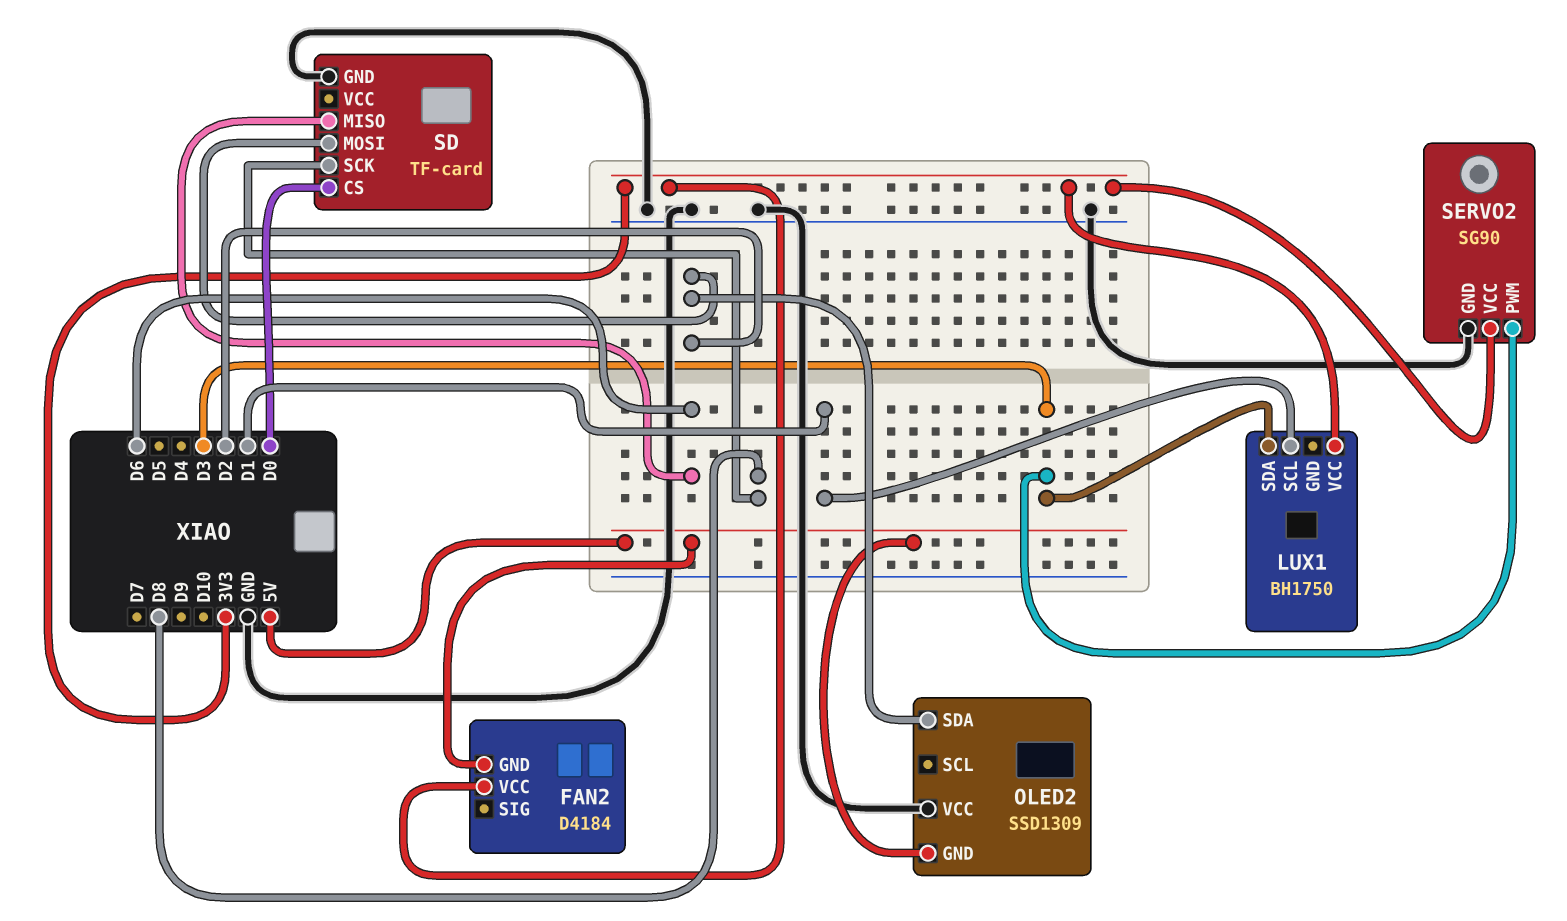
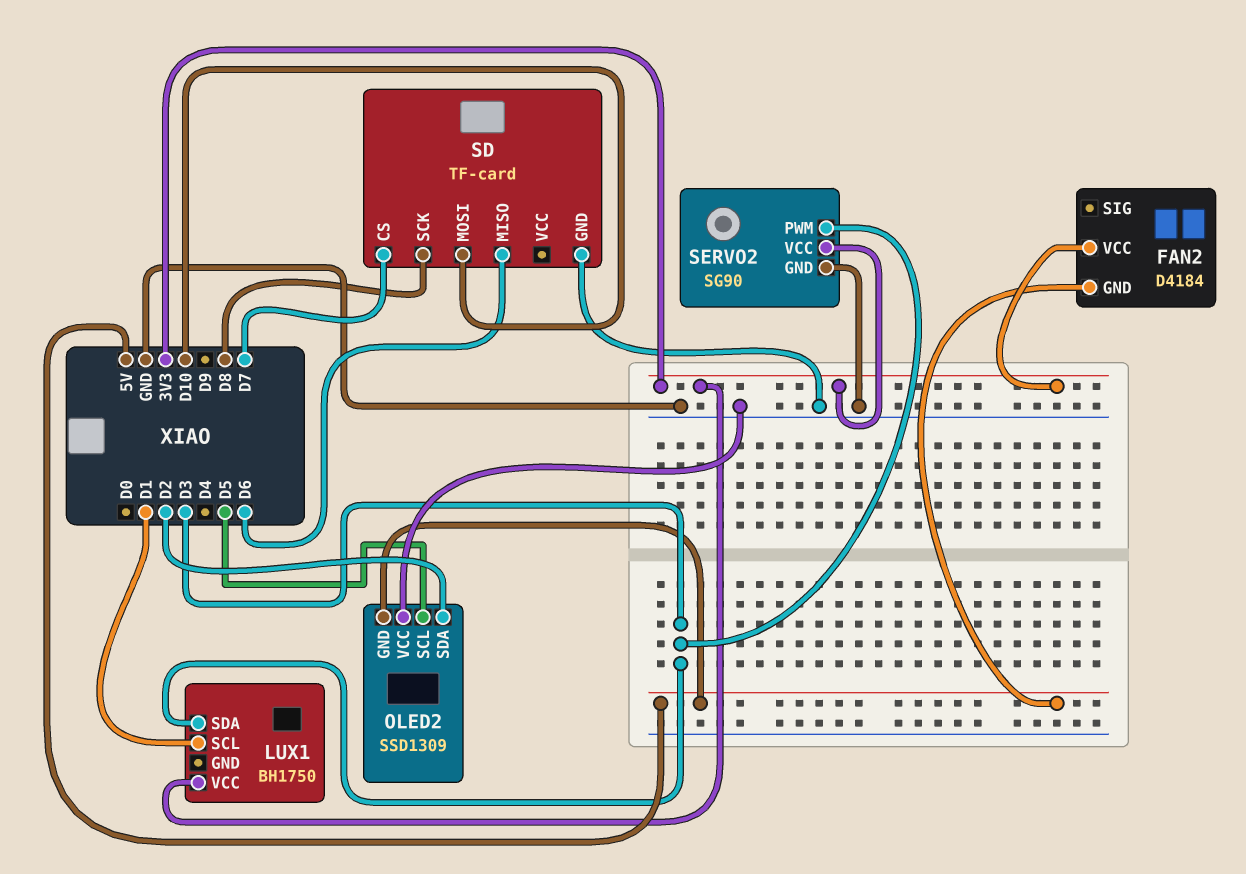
OLED2 pin SCL: none -> D5
SD pin CS: D0 -> D7
SD pin MOSI: D2 -> D10

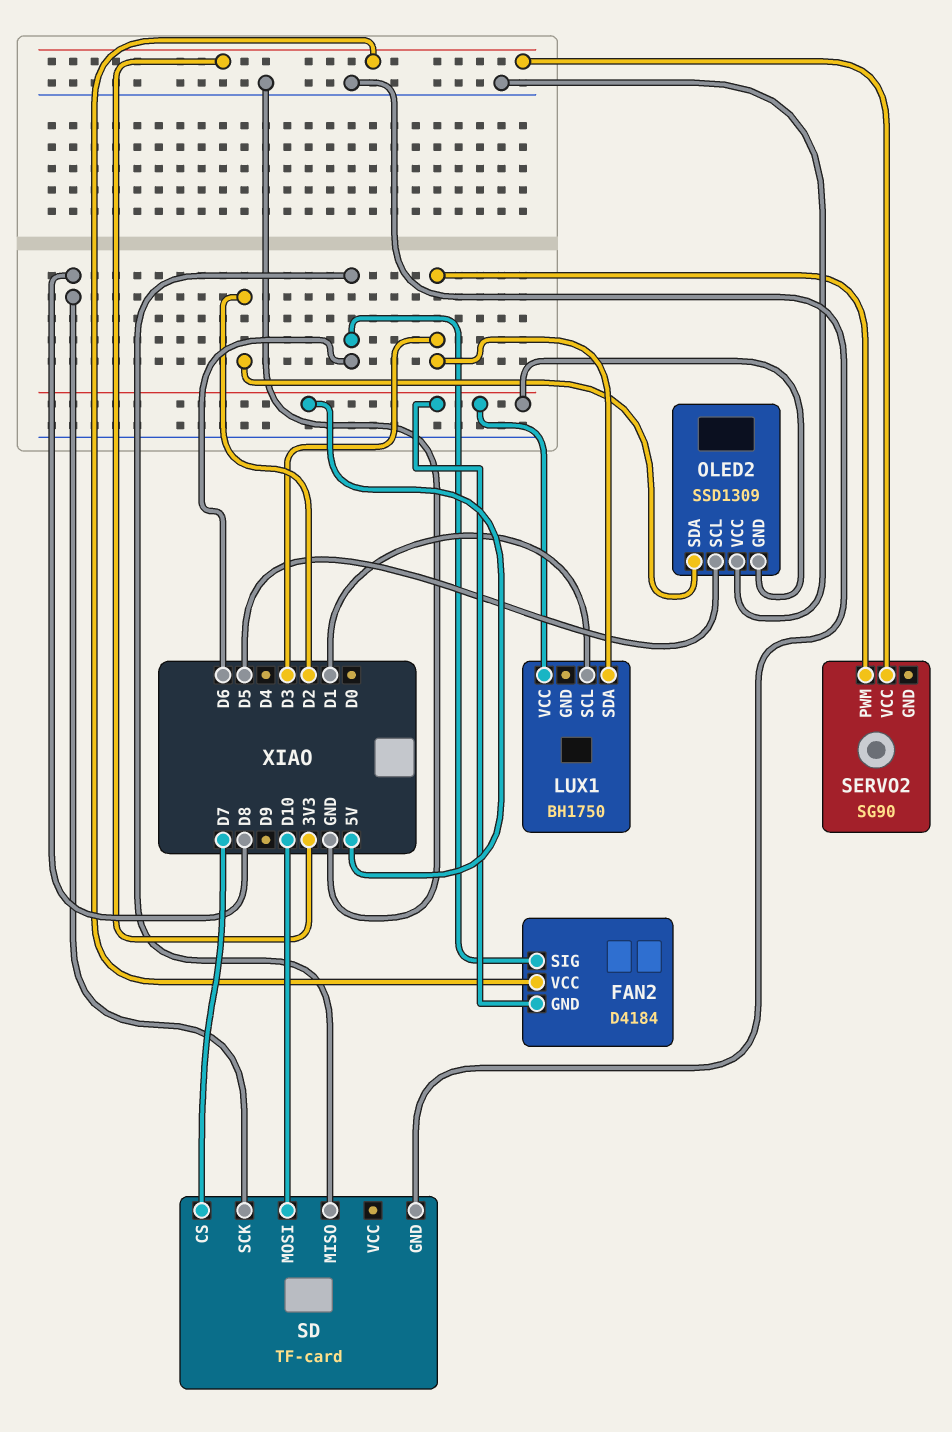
FAN2 pin SIG: none -> D6
LUX1 pin VCC: 3V3 -> 5V
SERVO2 pin GND: GND -> none

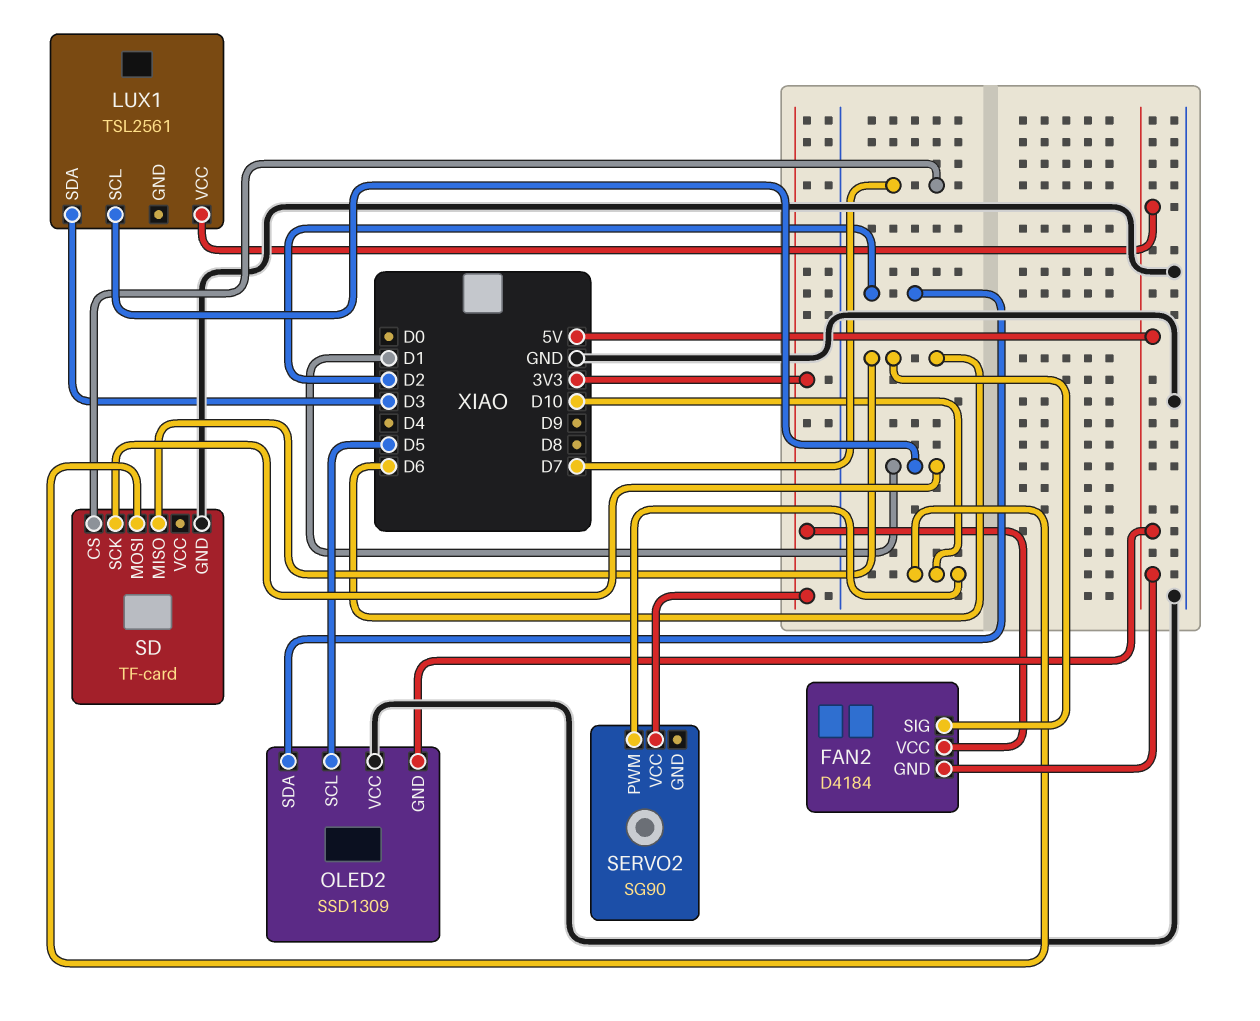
LUX1: BH1750 -> TSL2561
SD pin SCK: D8 -> D1
SERVO2 pin PWM: D3 -> D10

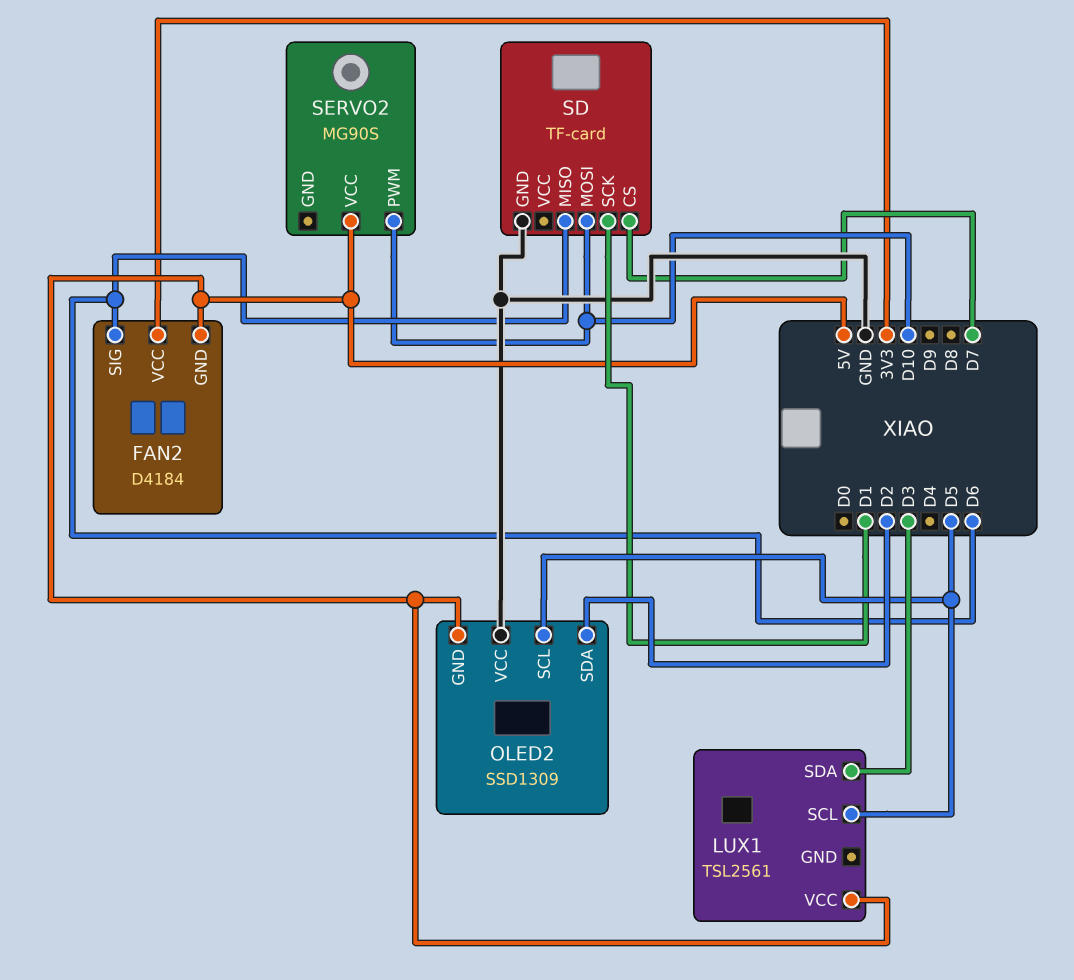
LUX1 pin SCL: D1 -> D5
SERVO2: SG90 -> MG90S
SERVO2 pin VCC: 3V3 -> 5V

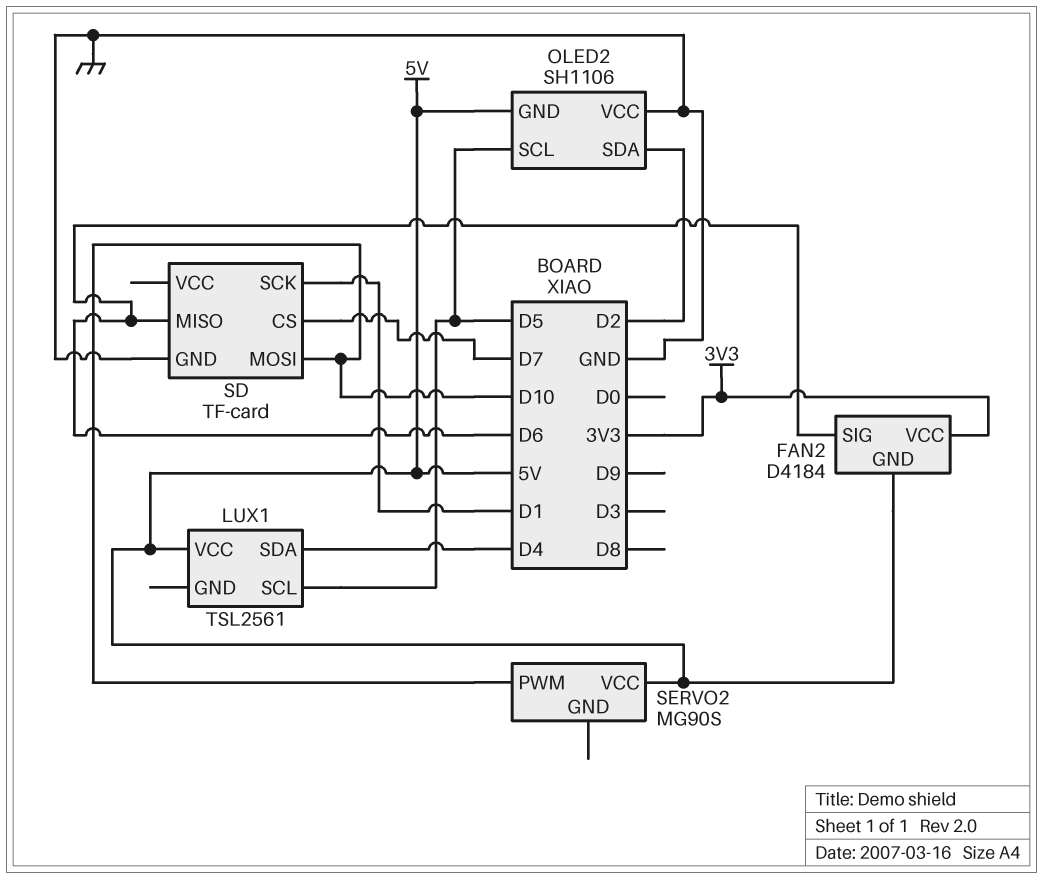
LUX1 pin SDA: D3 -> D4
OLED2: SSD1309 -> SH1106

